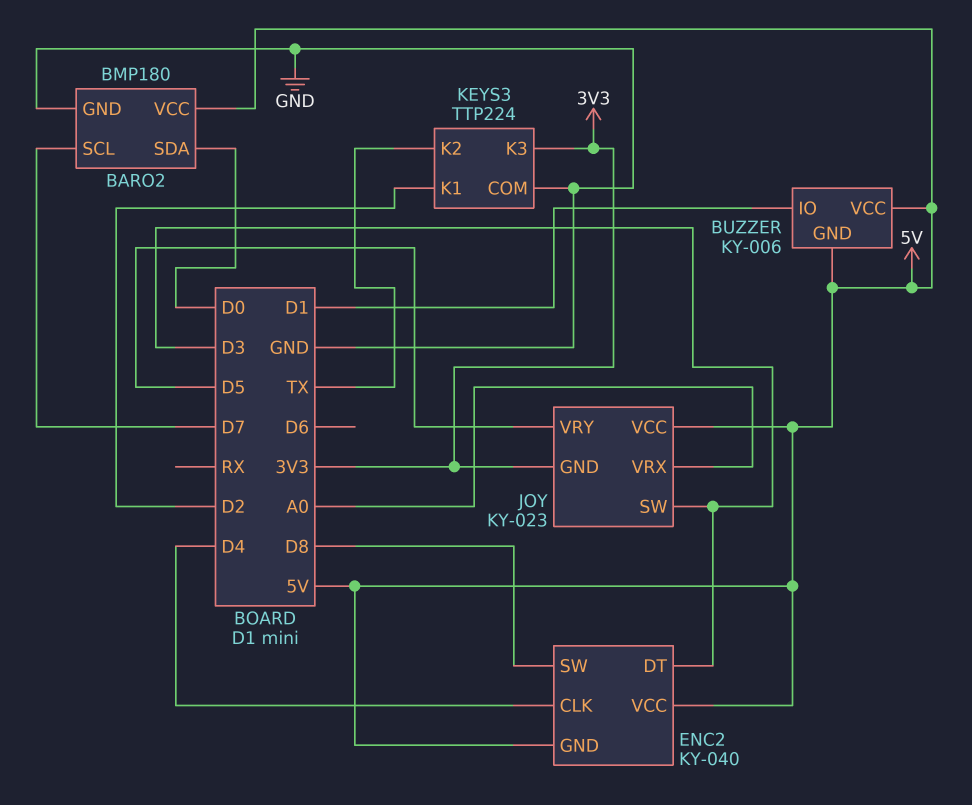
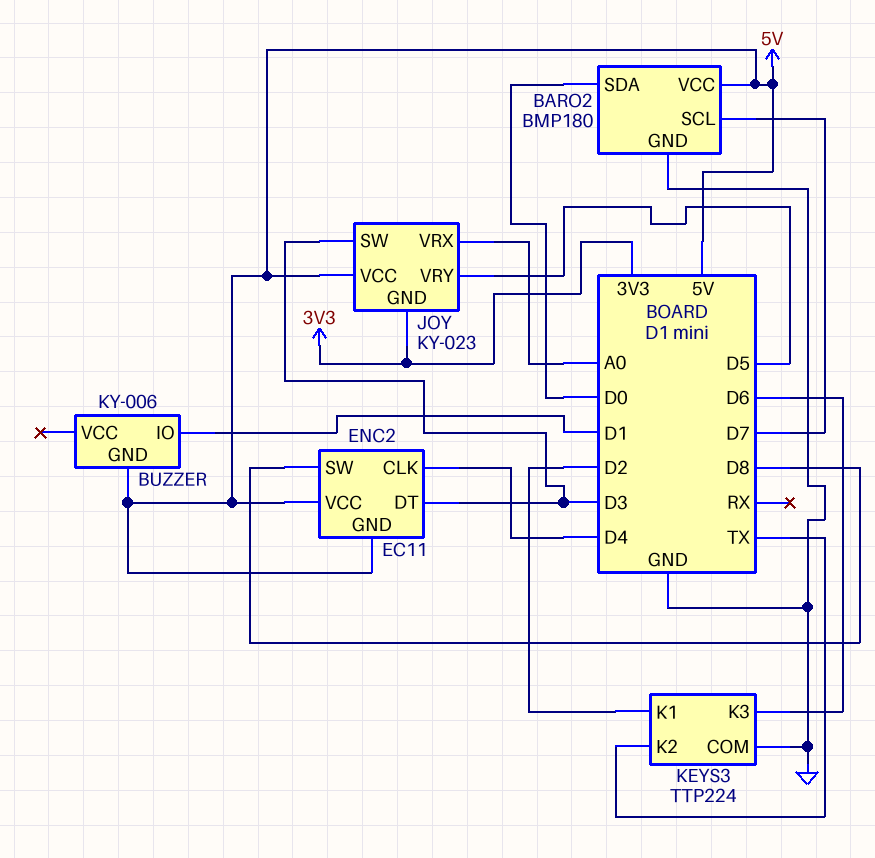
BUZZER pin VCC: 5V -> none
ENC2: KY-040 -> EC11
KEYS3 pin K3: 3V3 -> D6

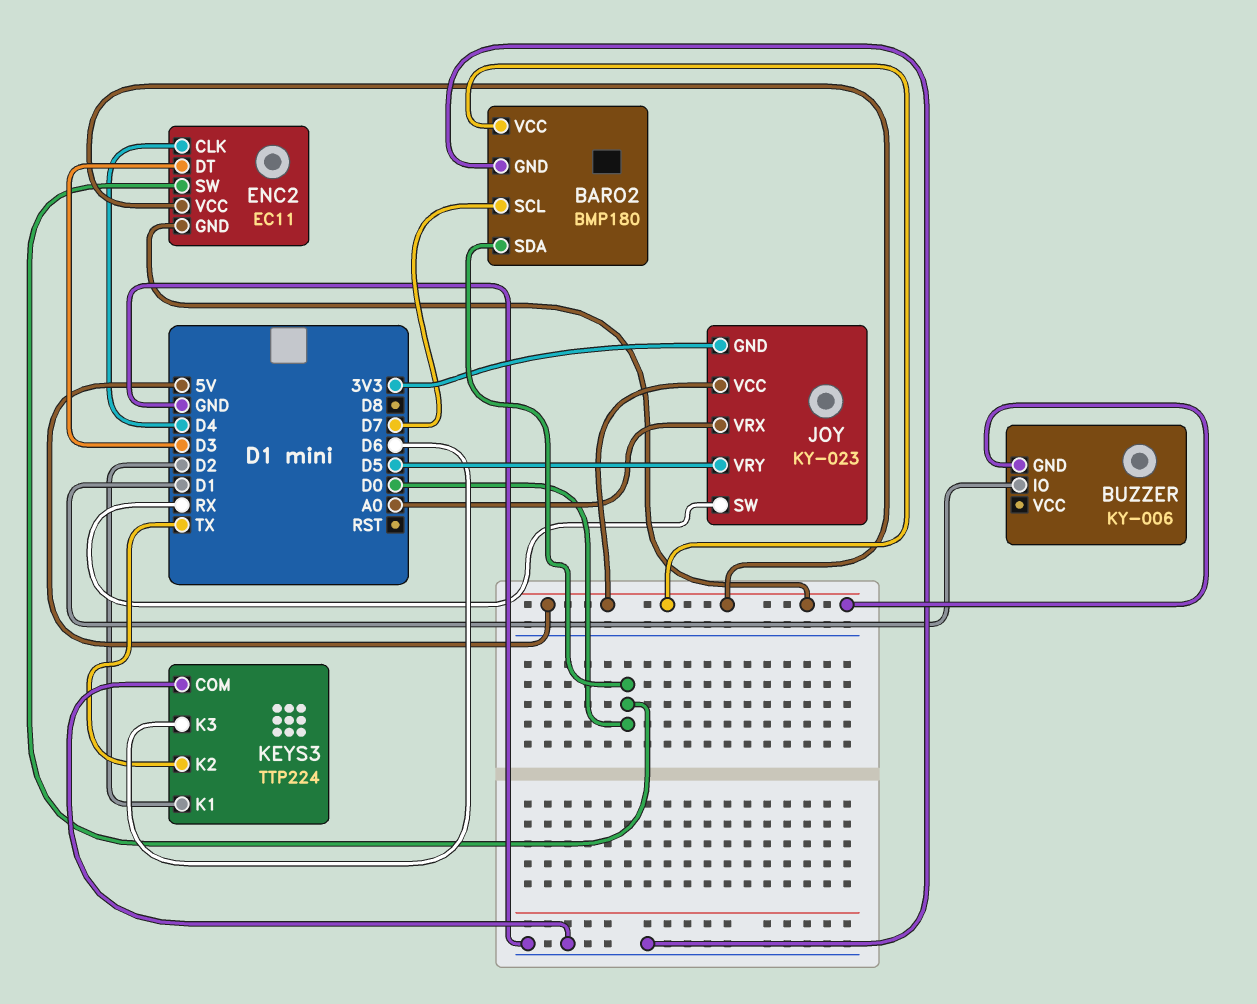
ENC2 pin SW: D8 -> D0
JOY pin SW: D3 -> RX

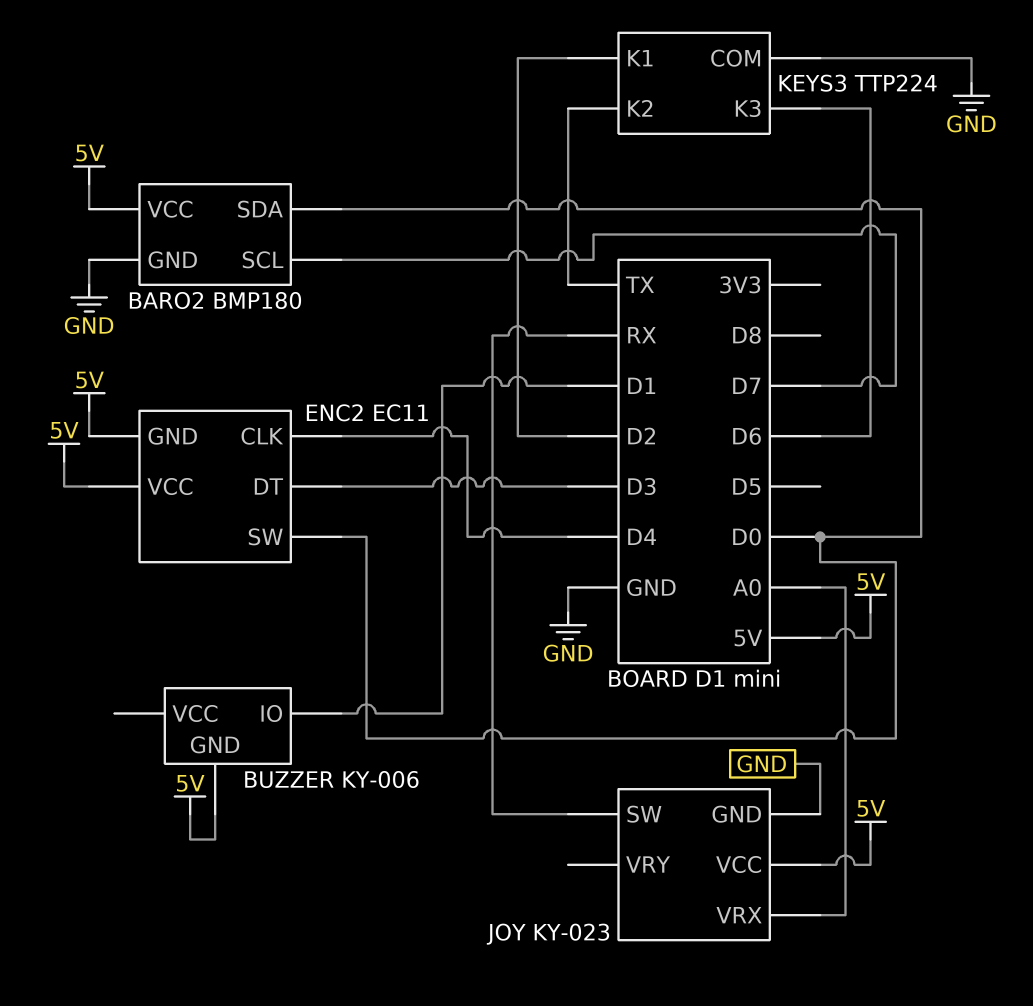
JOY pin GND: 3V3 -> GND
JOY pin VRY: D5 -> none

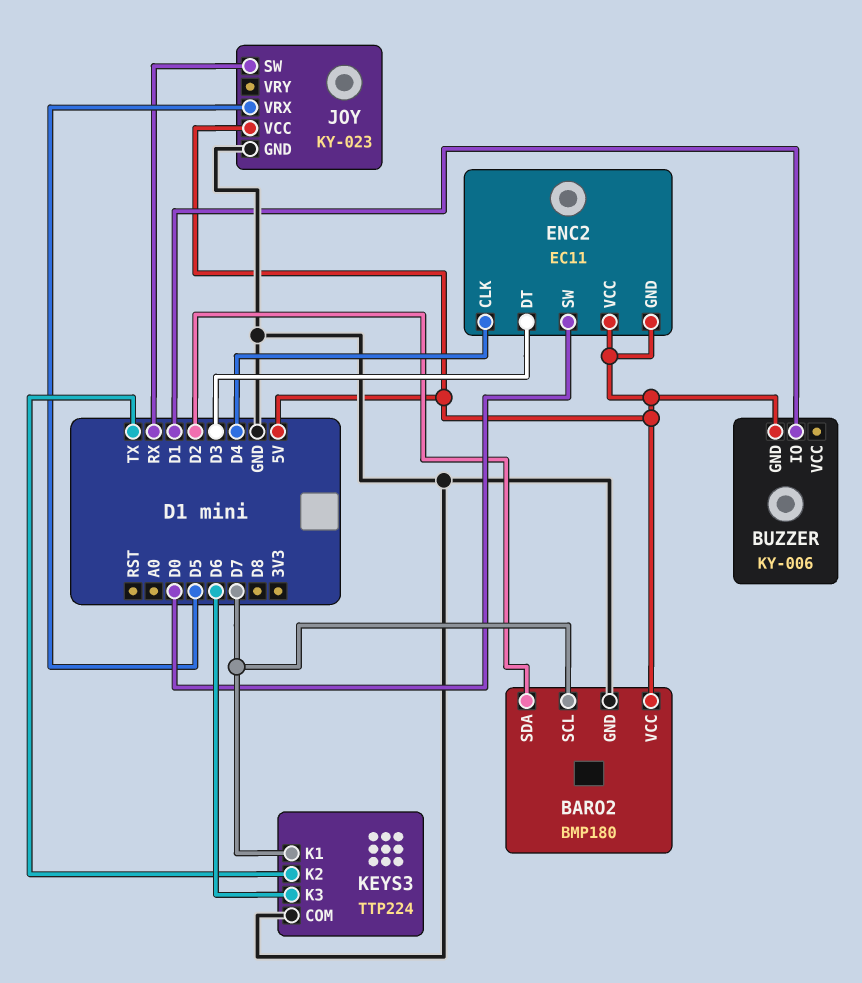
BARO2 pin SDA: D0 -> D2
JOY pin VRX: A0 -> D5
KEYS3 pin K1: D2 -> D7

